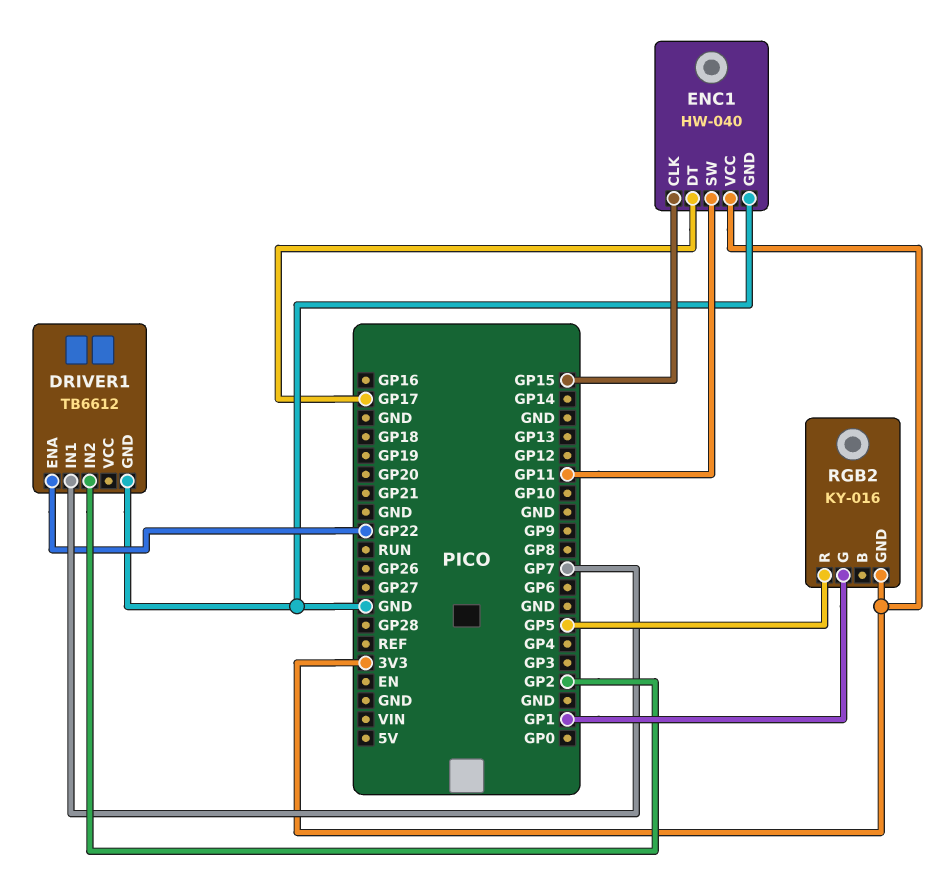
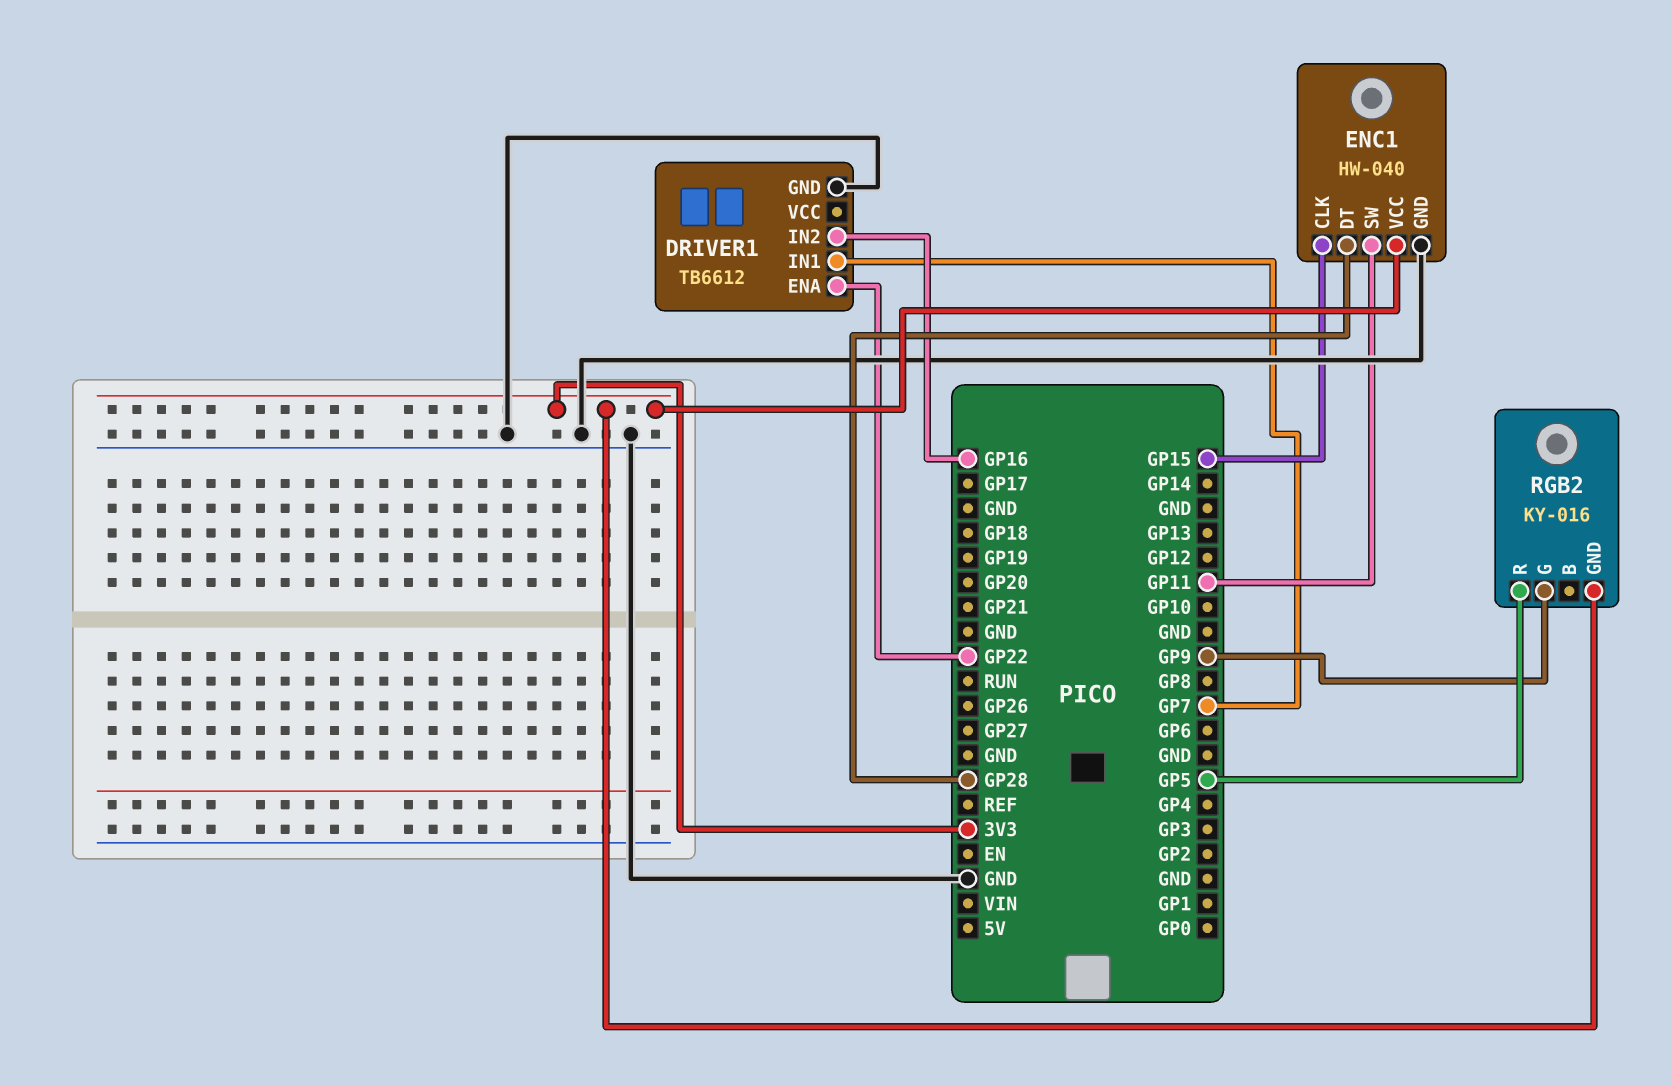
DRIVER1 pin IN2: GP2 -> GP16
ENC1 pin DT: GP17 -> GP28
RGB2 pin G: GP1 -> GP9

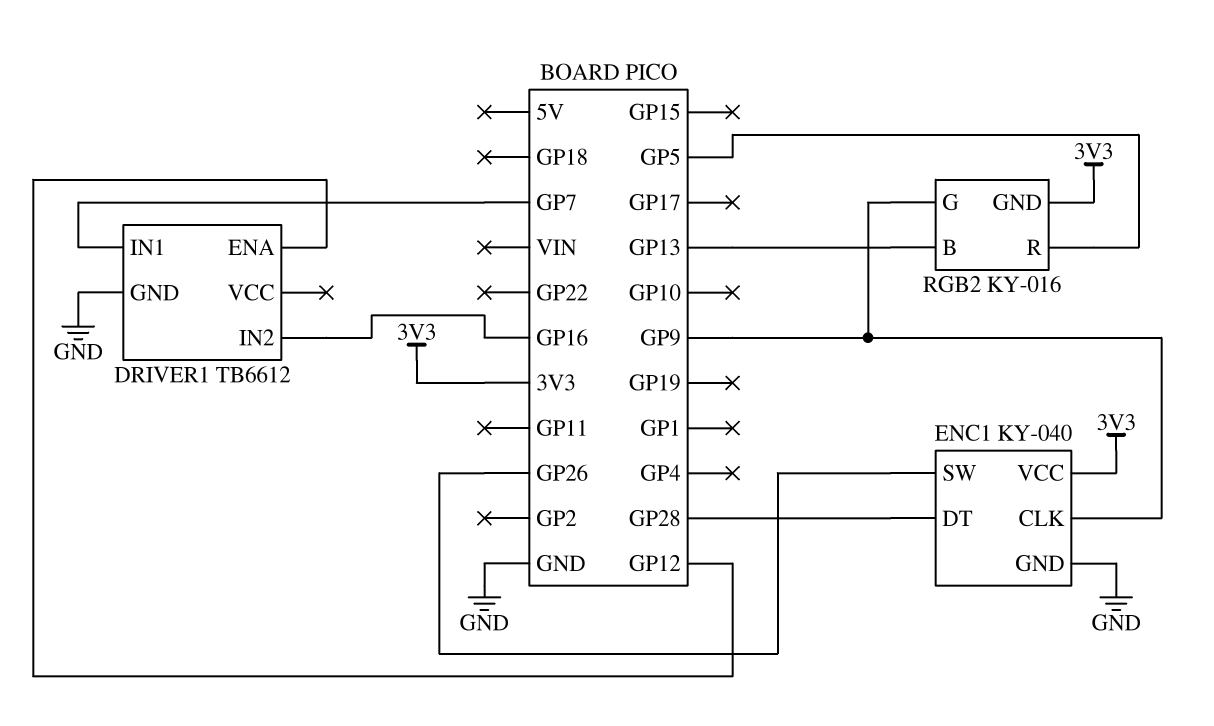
DRIVER1 pin ENA: GP22 -> GP12
ENC1: HW-040 -> KY-040
ENC1 pin CLK: GP15 -> GP9
ENC1 pin SW: GP11 -> GP26
RGB2 pin B: none -> GP13

